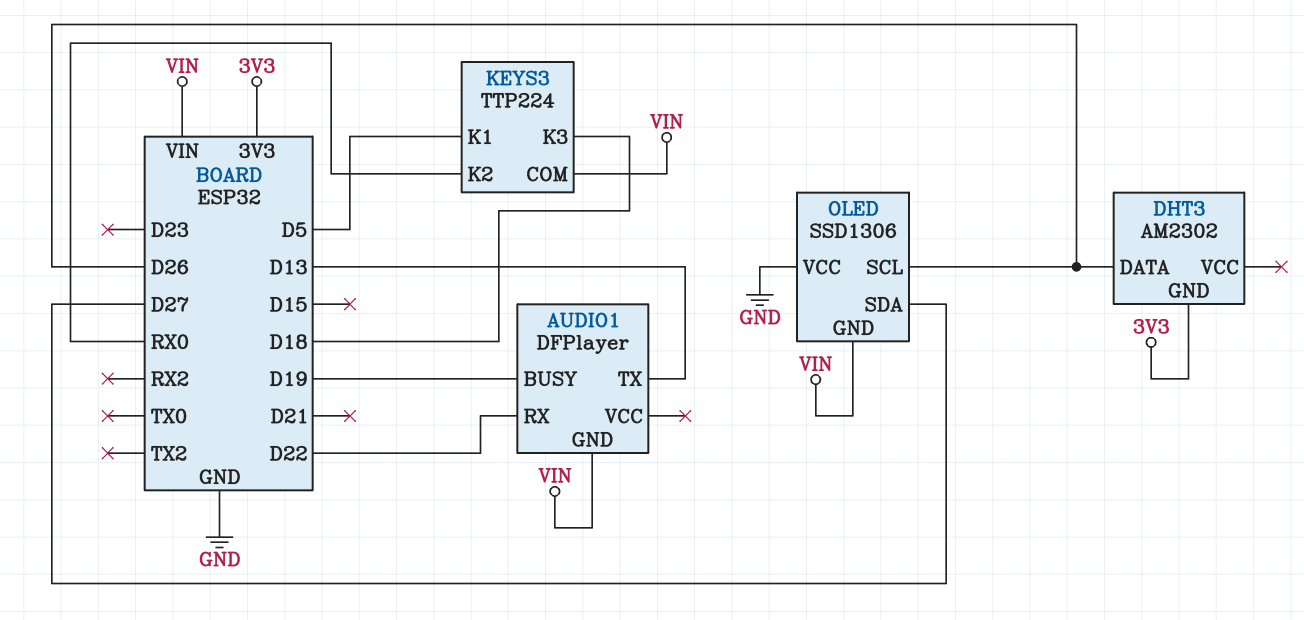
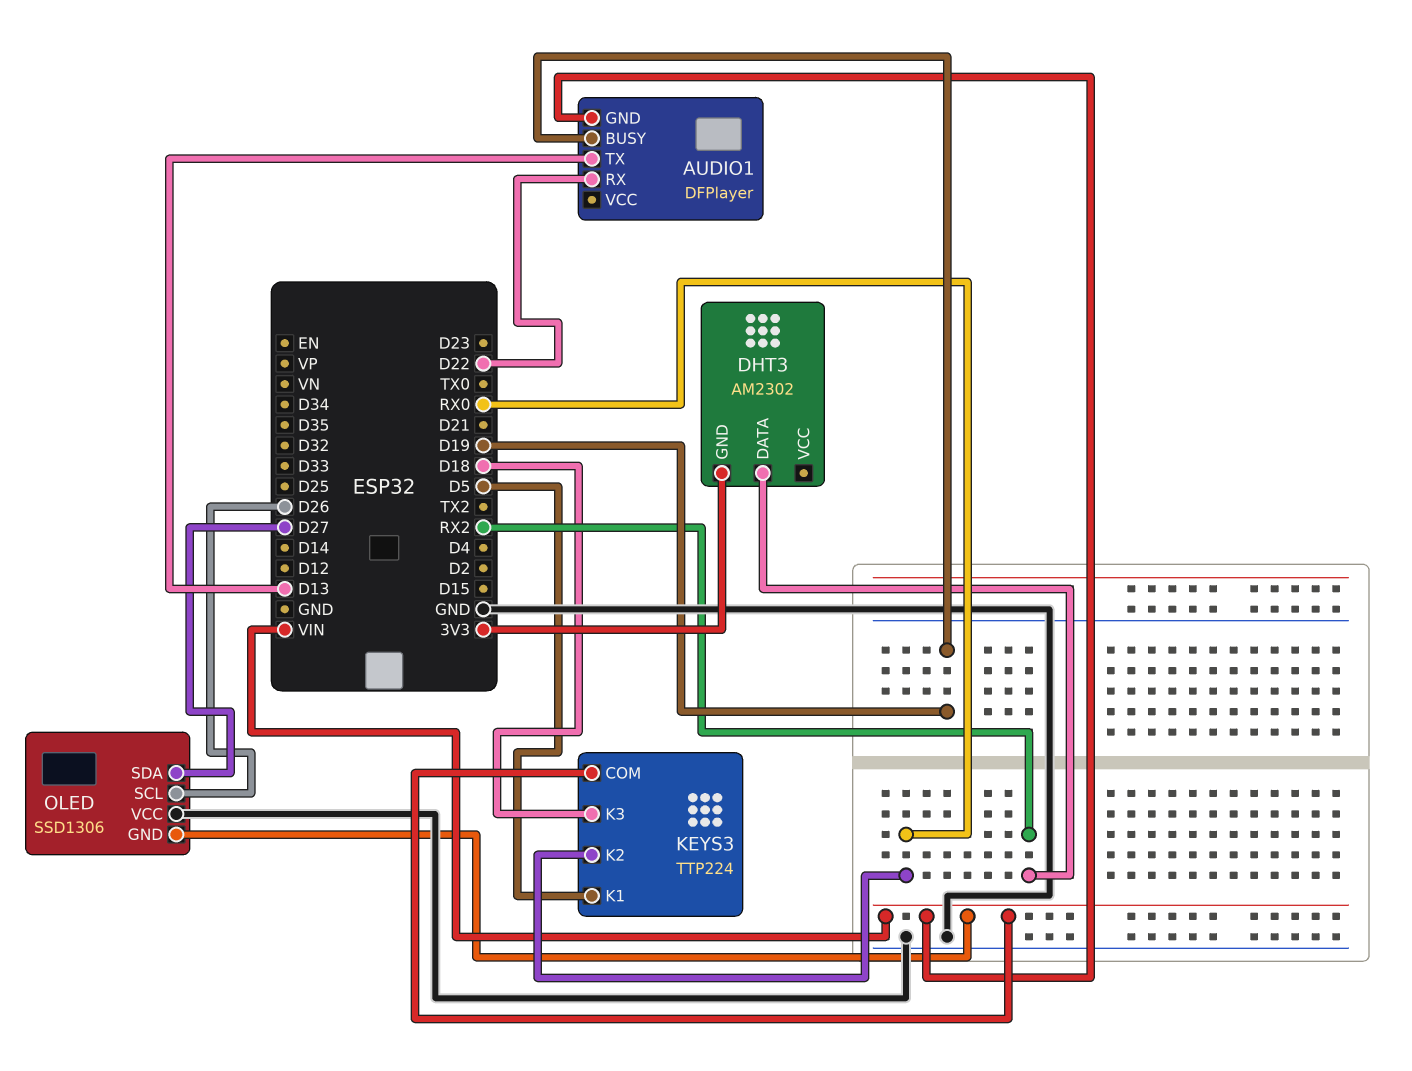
DHT3 pin DATA: D26 -> RX2

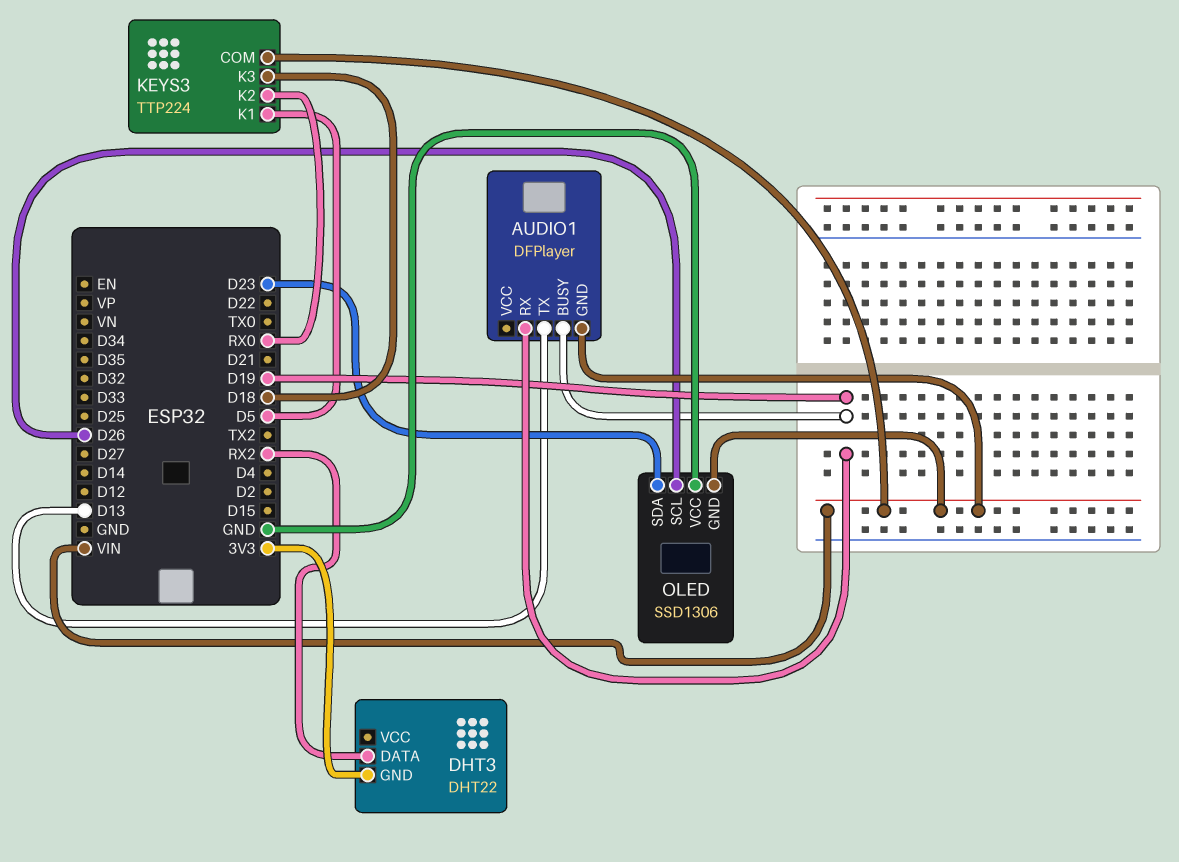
AUDIO1 pin RX: D22 -> D19
DHT3: AM2302 -> DHT22
OLED pin SDA: D27 -> D23

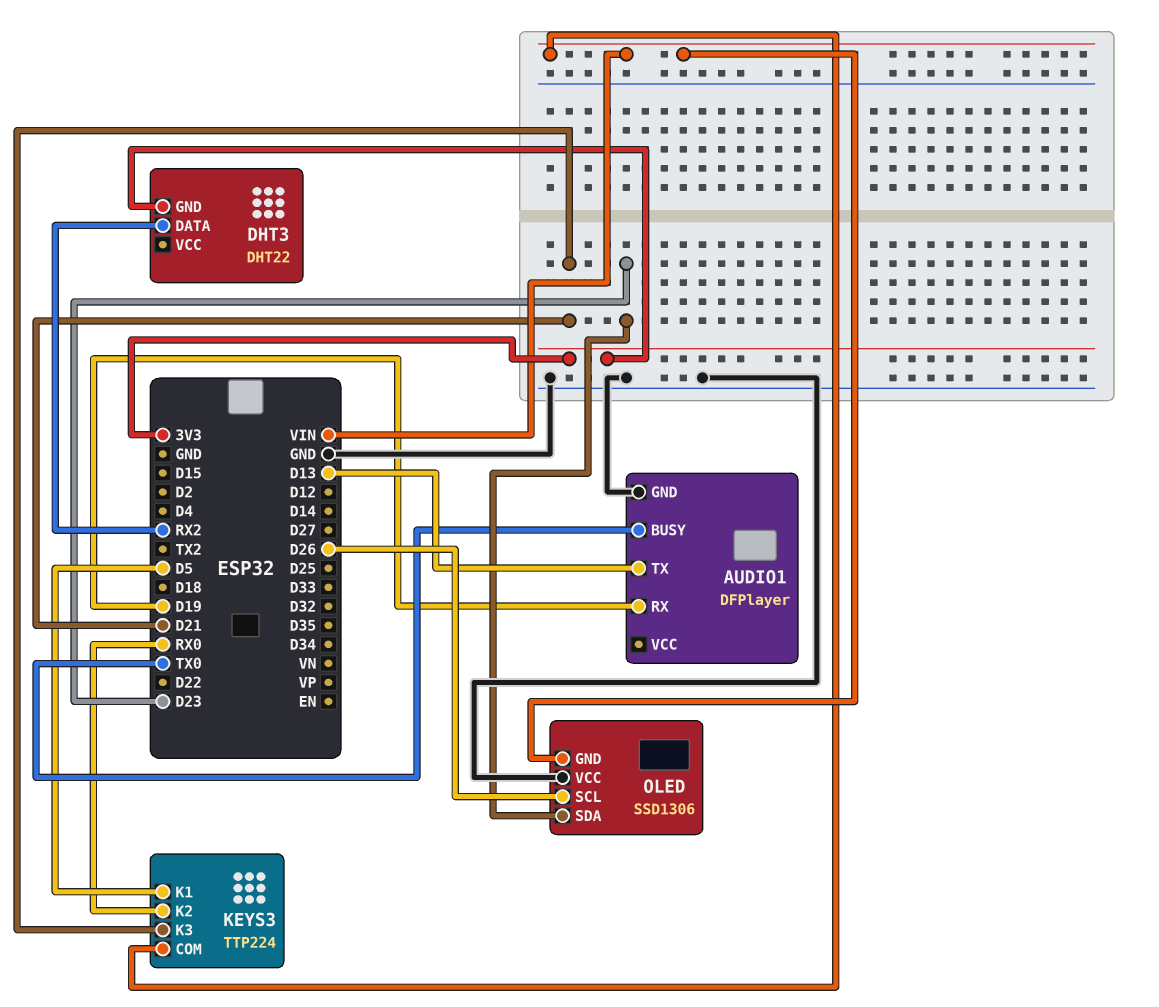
AUDIO1 pin BUSY: D19 -> TX0
AUDIO1 pin GND: VIN -> GND
KEYS3 pin K3: D18 -> D21

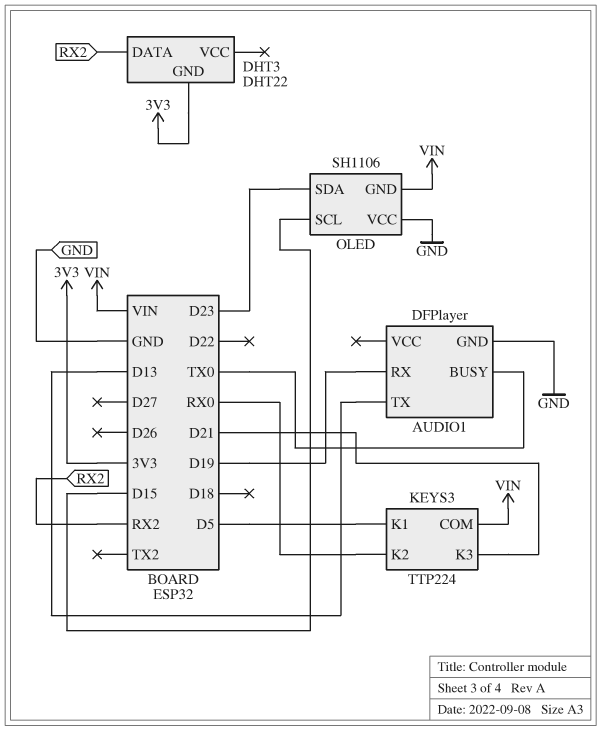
OLED: SSD1306 -> SH1106
OLED pin SCL: D26 -> D15

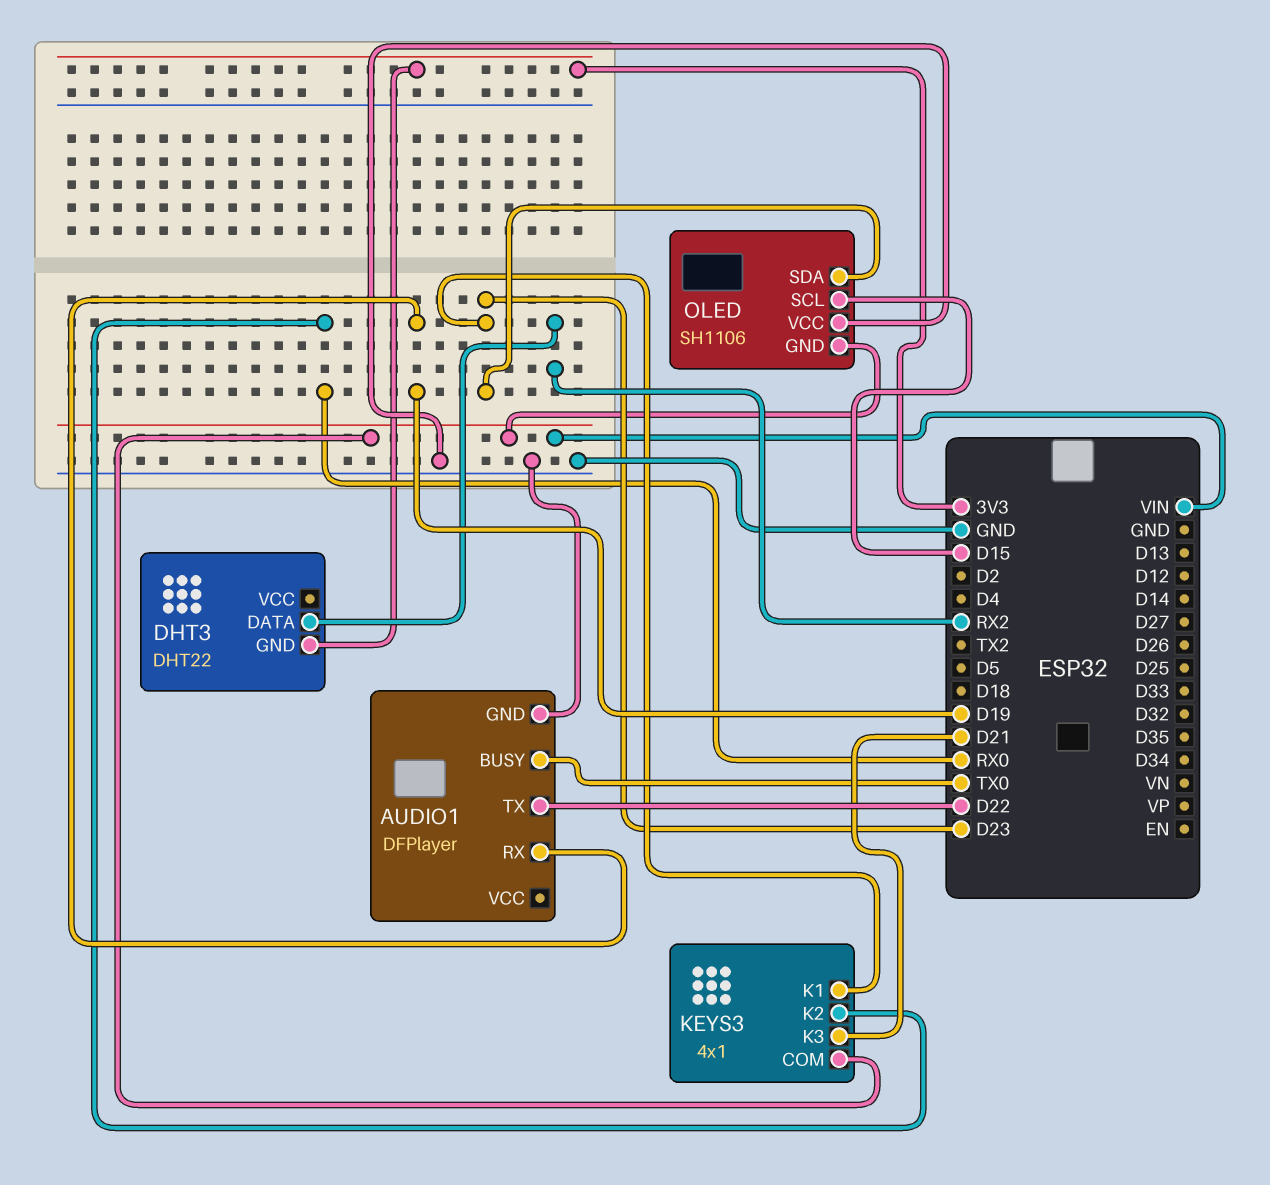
AUDIO1 pin TX: D13 -> D22
KEYS3: TTP224 -> 4x1
KEYS3 pin K1: D5 -> D23

